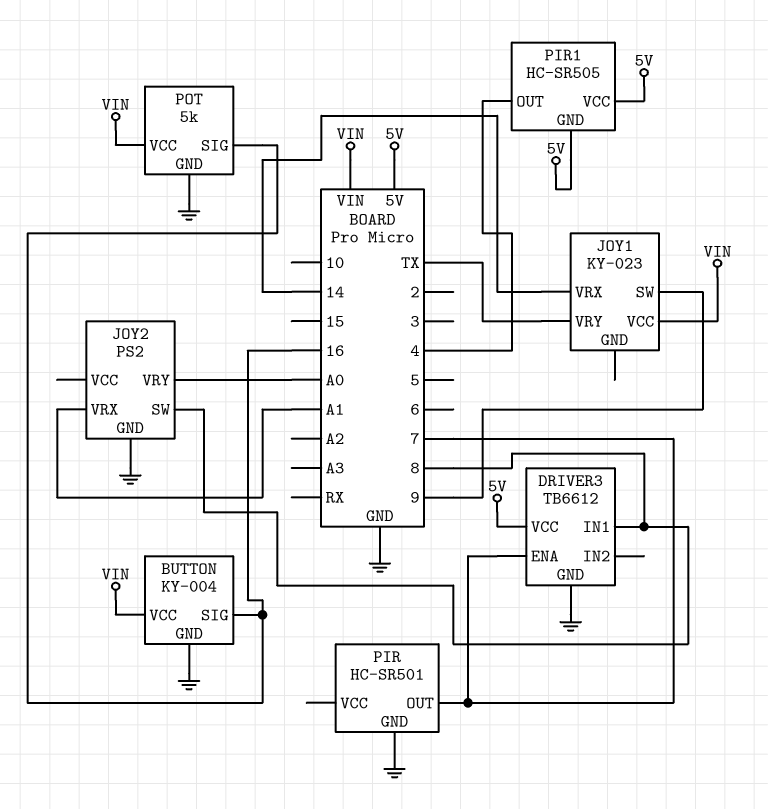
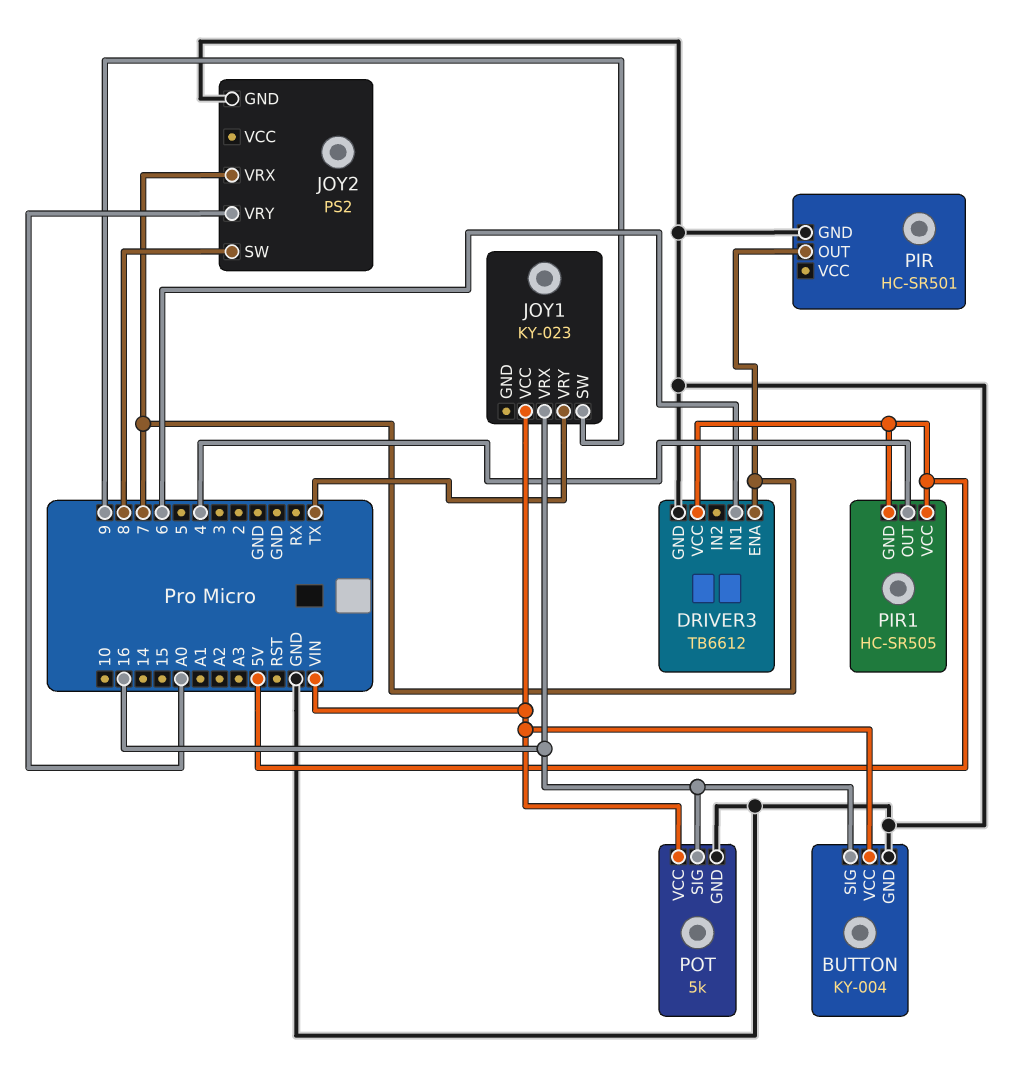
DRIVER3 pin IN1: 8 -> 6
JOY1 pin VRX: 14 -> 16
JOY2 pin VRX: A1 -> 7

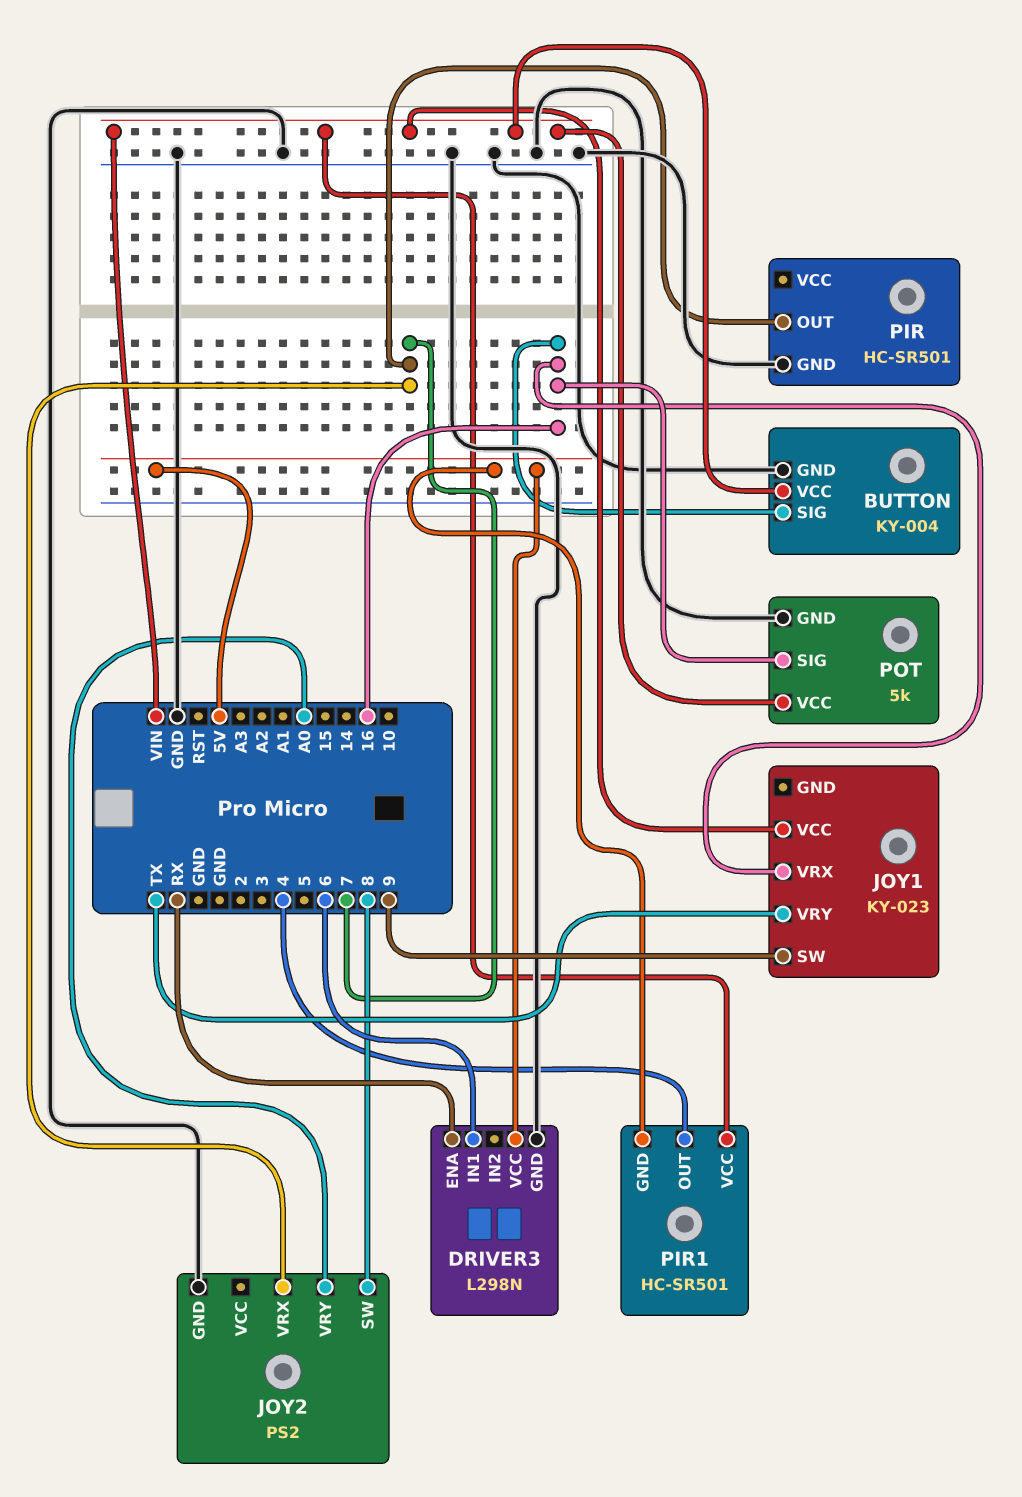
DRIVER3: TB6612 -> L298N
DRIVER3 pin ENA: 7 -> RX
PIR1: HC-SR505 -> HC-SR501
PIR1 pin VCC: 5V -> VIN

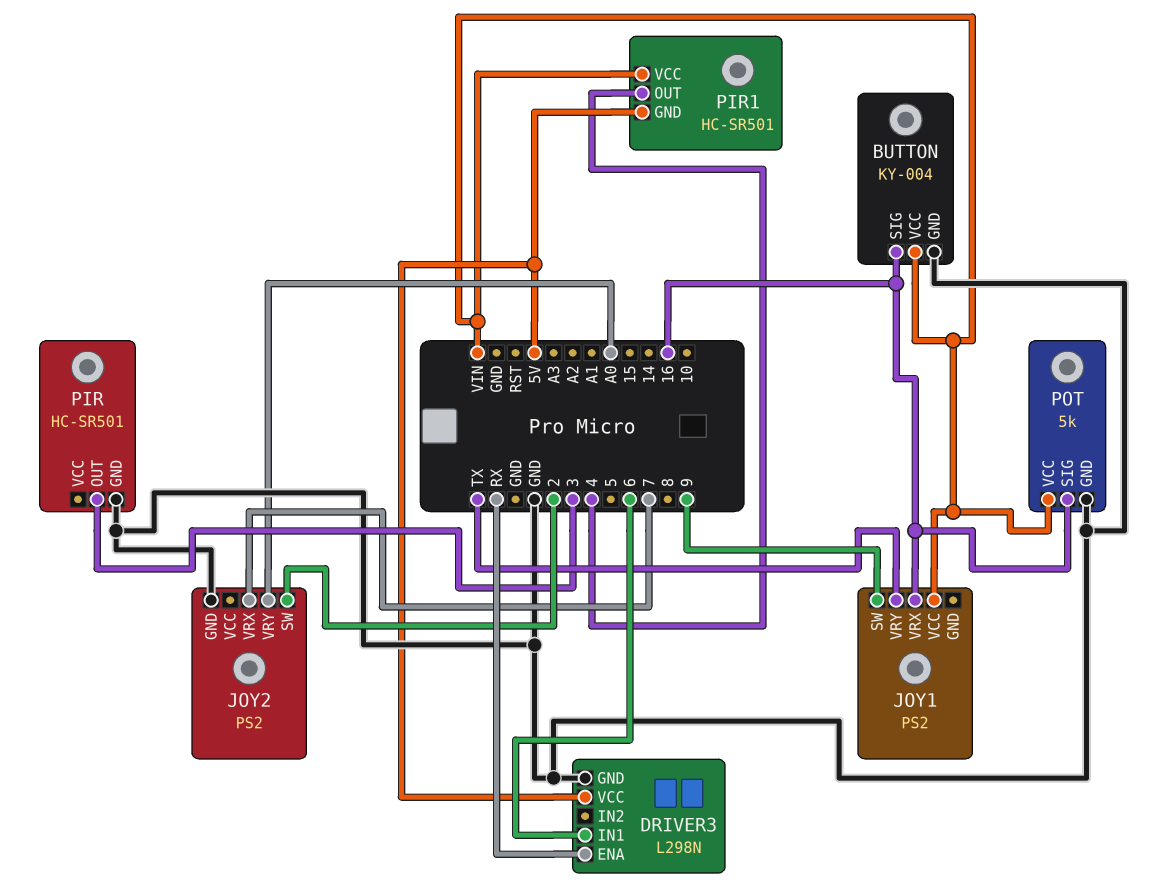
JOY1: KY-023 -> PS2
JOY2 pin SW: 8 -> 2
PIR pin OUT: 7 -> 3

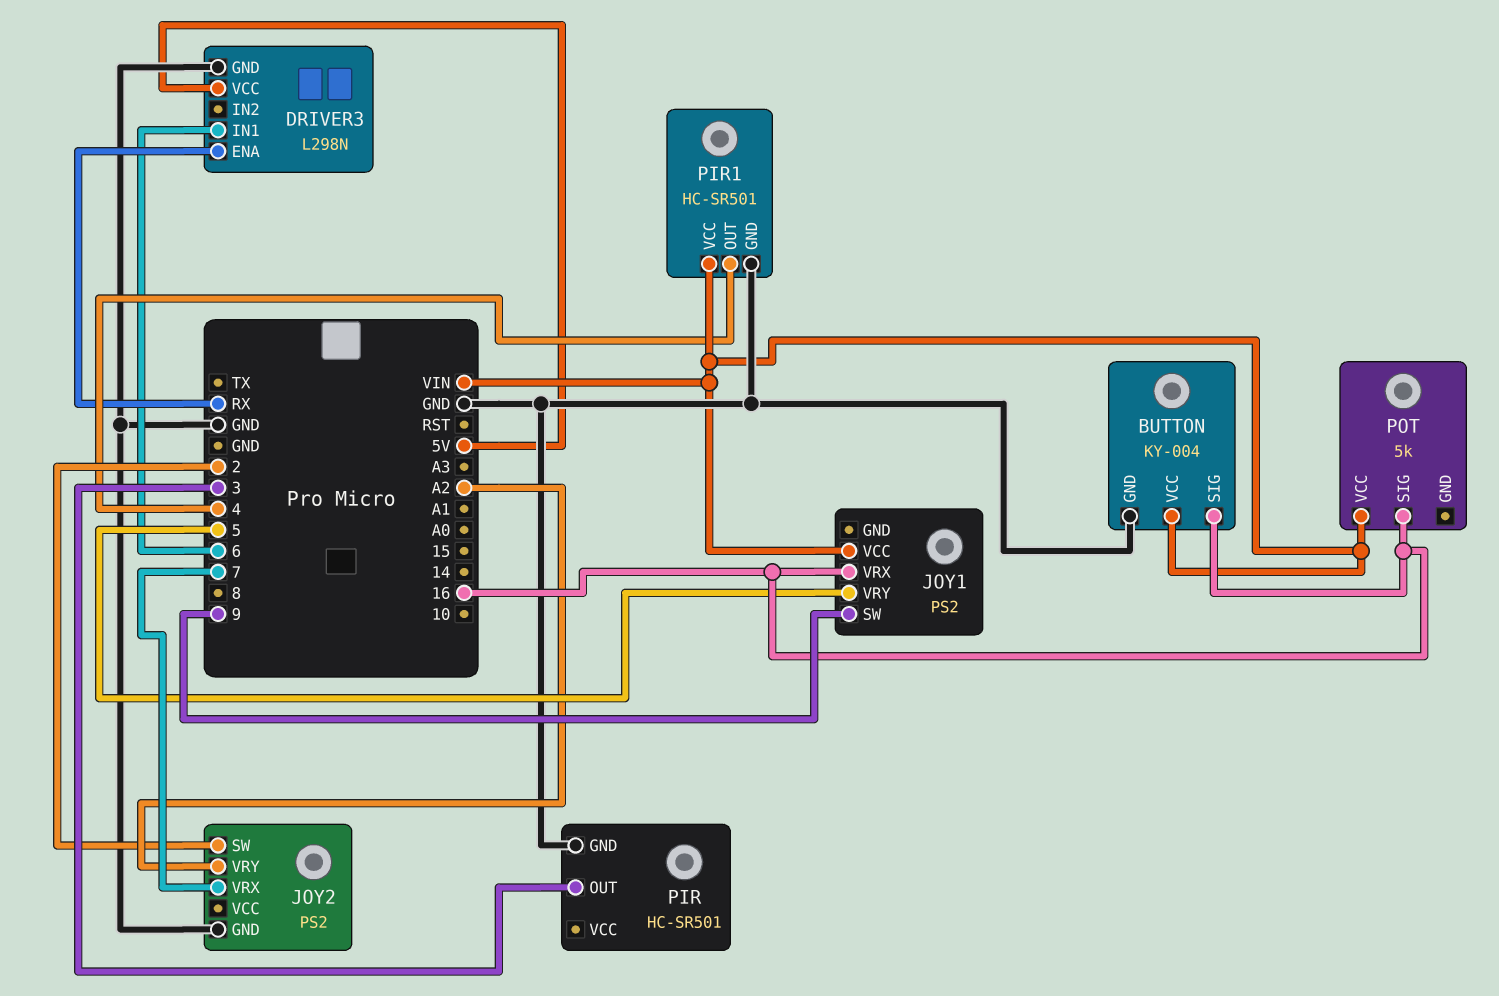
JOY1 pin VRY: TX -> 5
JOY2 pin VRY: A0 -> A2
PIR1 pin GND: 5V -> GND
POT pin GND: GND -> none

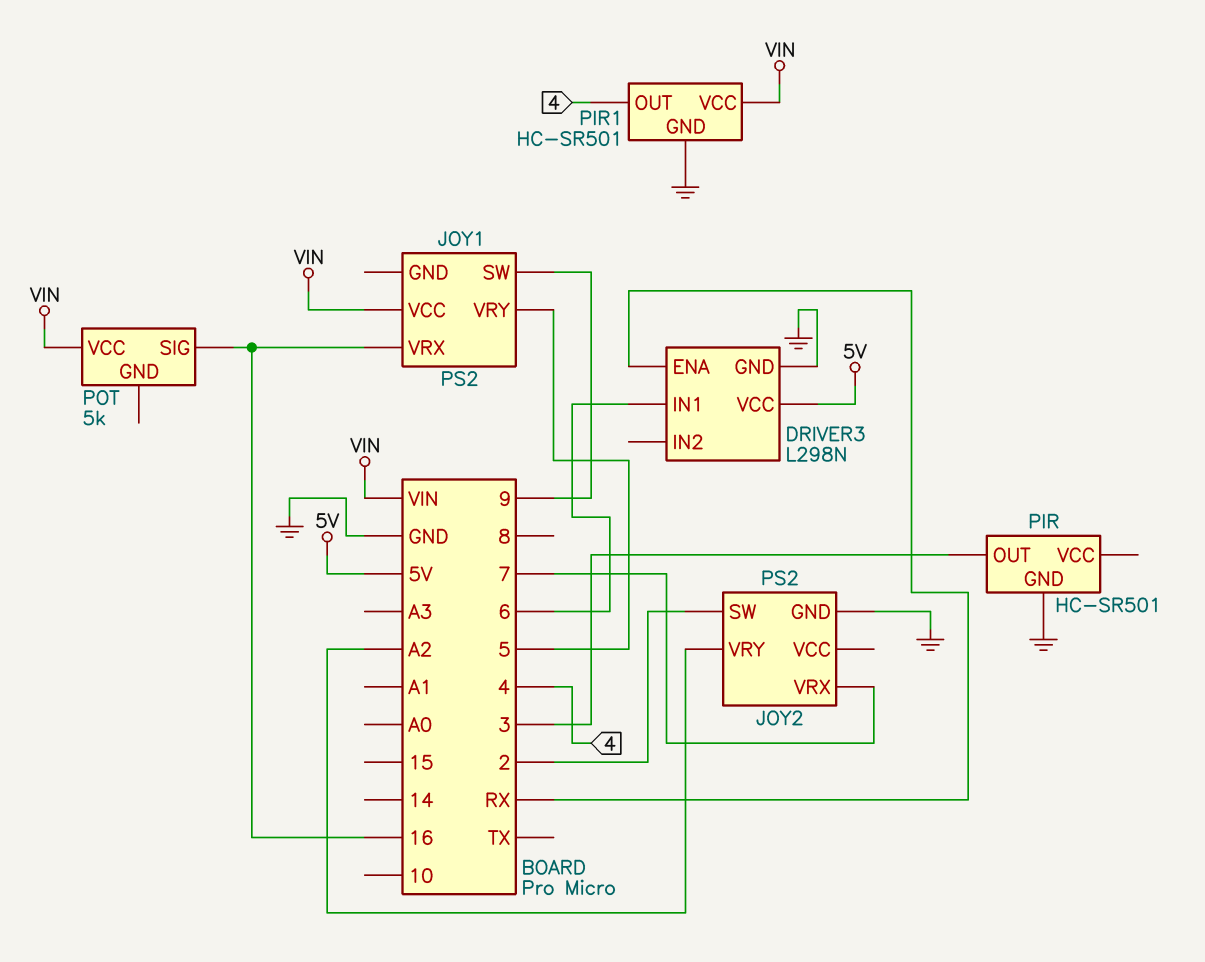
BUTTON: KY-004 -> none
BUTTON pin GND: GND -> none
BUTTON pin SIG: 16 -> none
BUTTON pin VCC: VIN -> none

